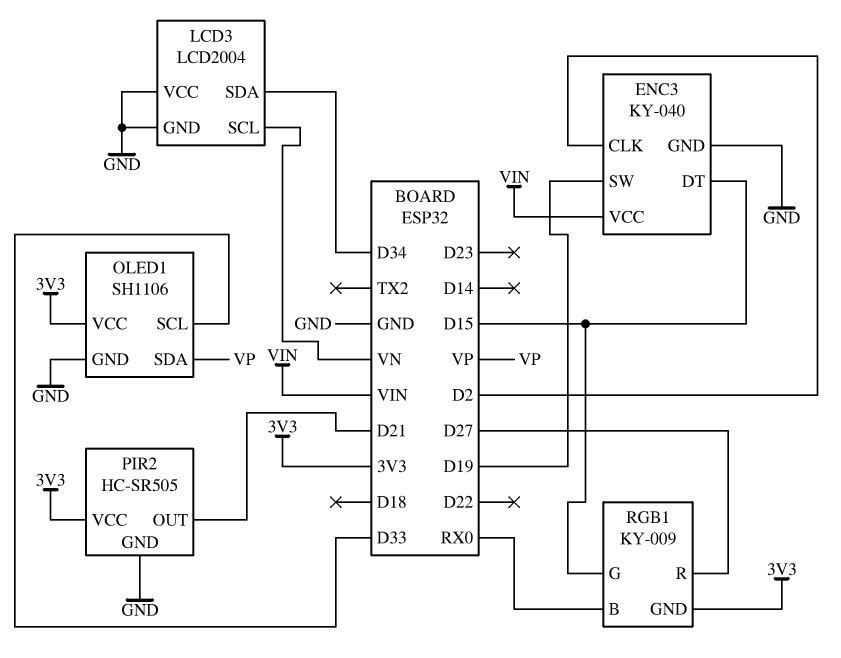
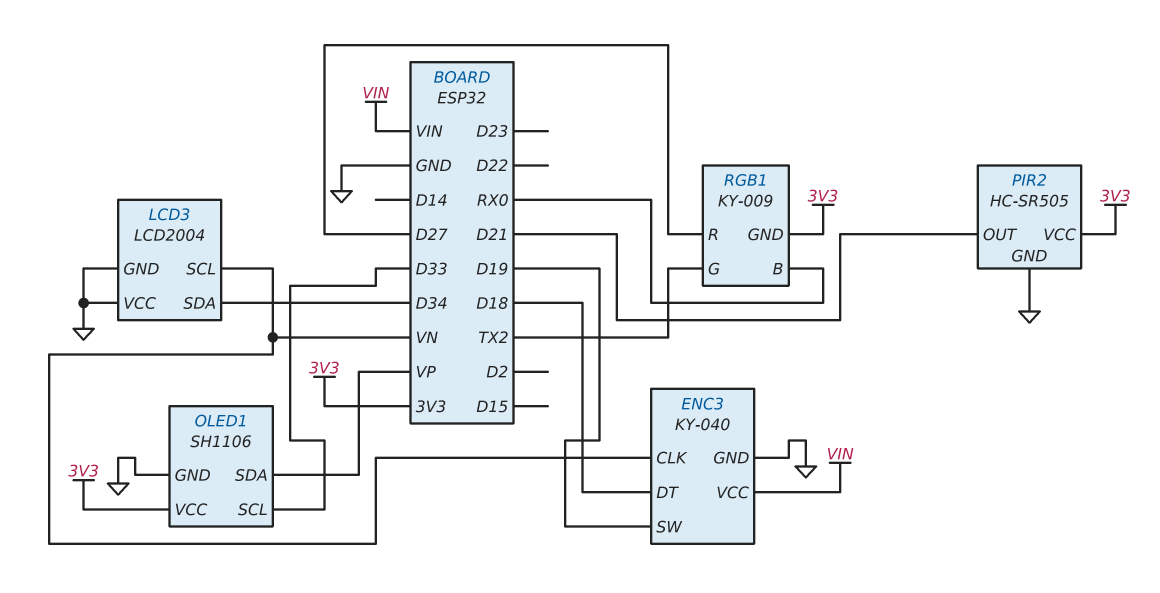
ENC3 pin CLK: D2 -> VN
ENC3 pin DT: D15 -> D18
RGB1 pin G: D15 -> TX2

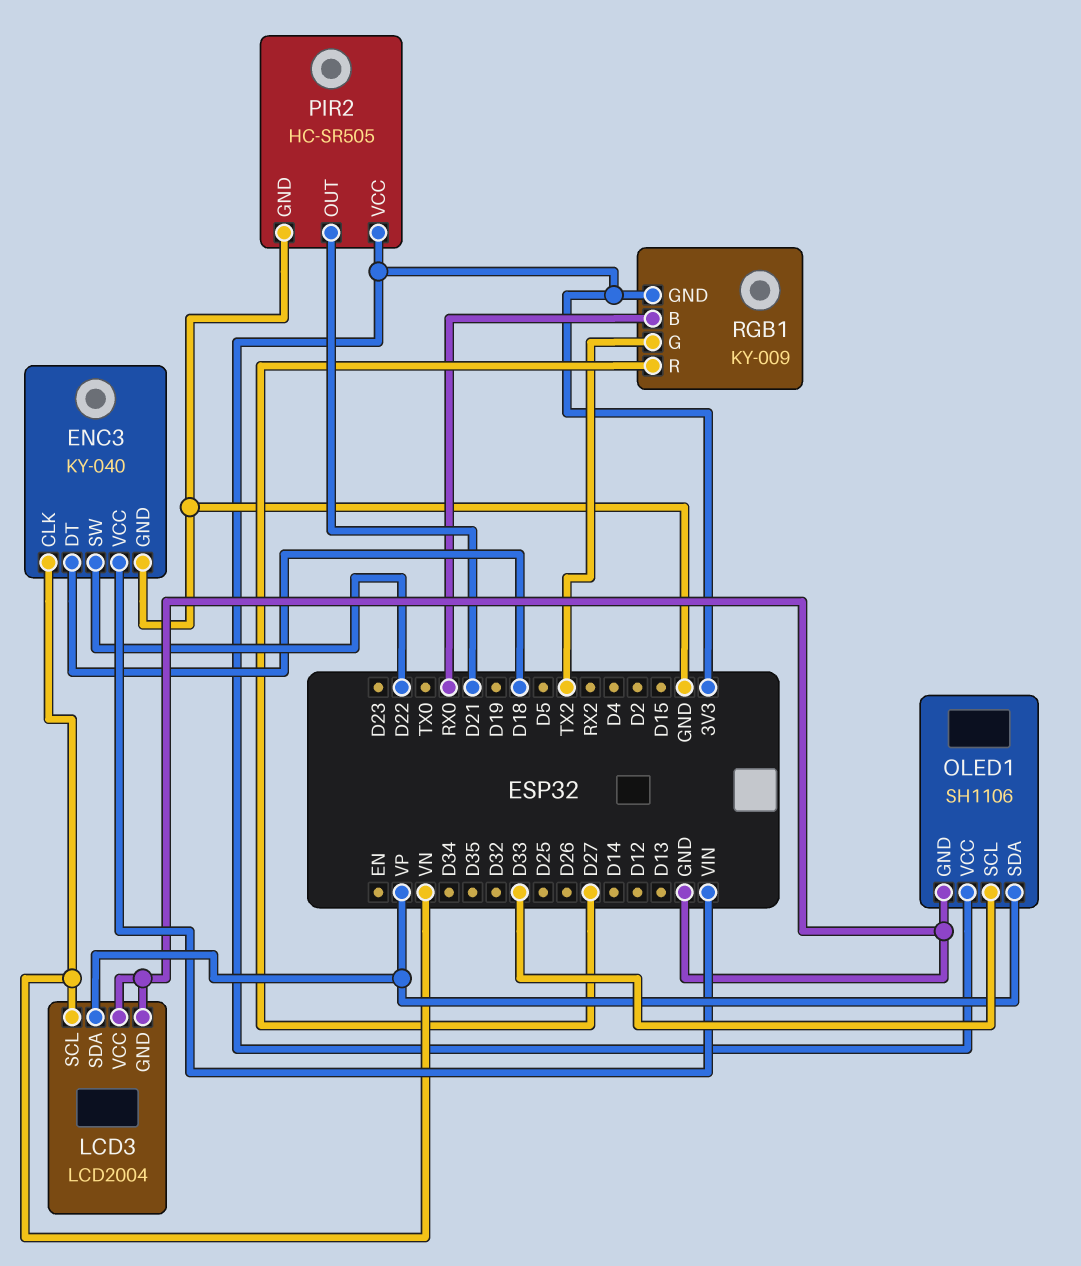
ENC3 pin SW: D19 -> D22
LCD3 pin SDA: D34 -> VP

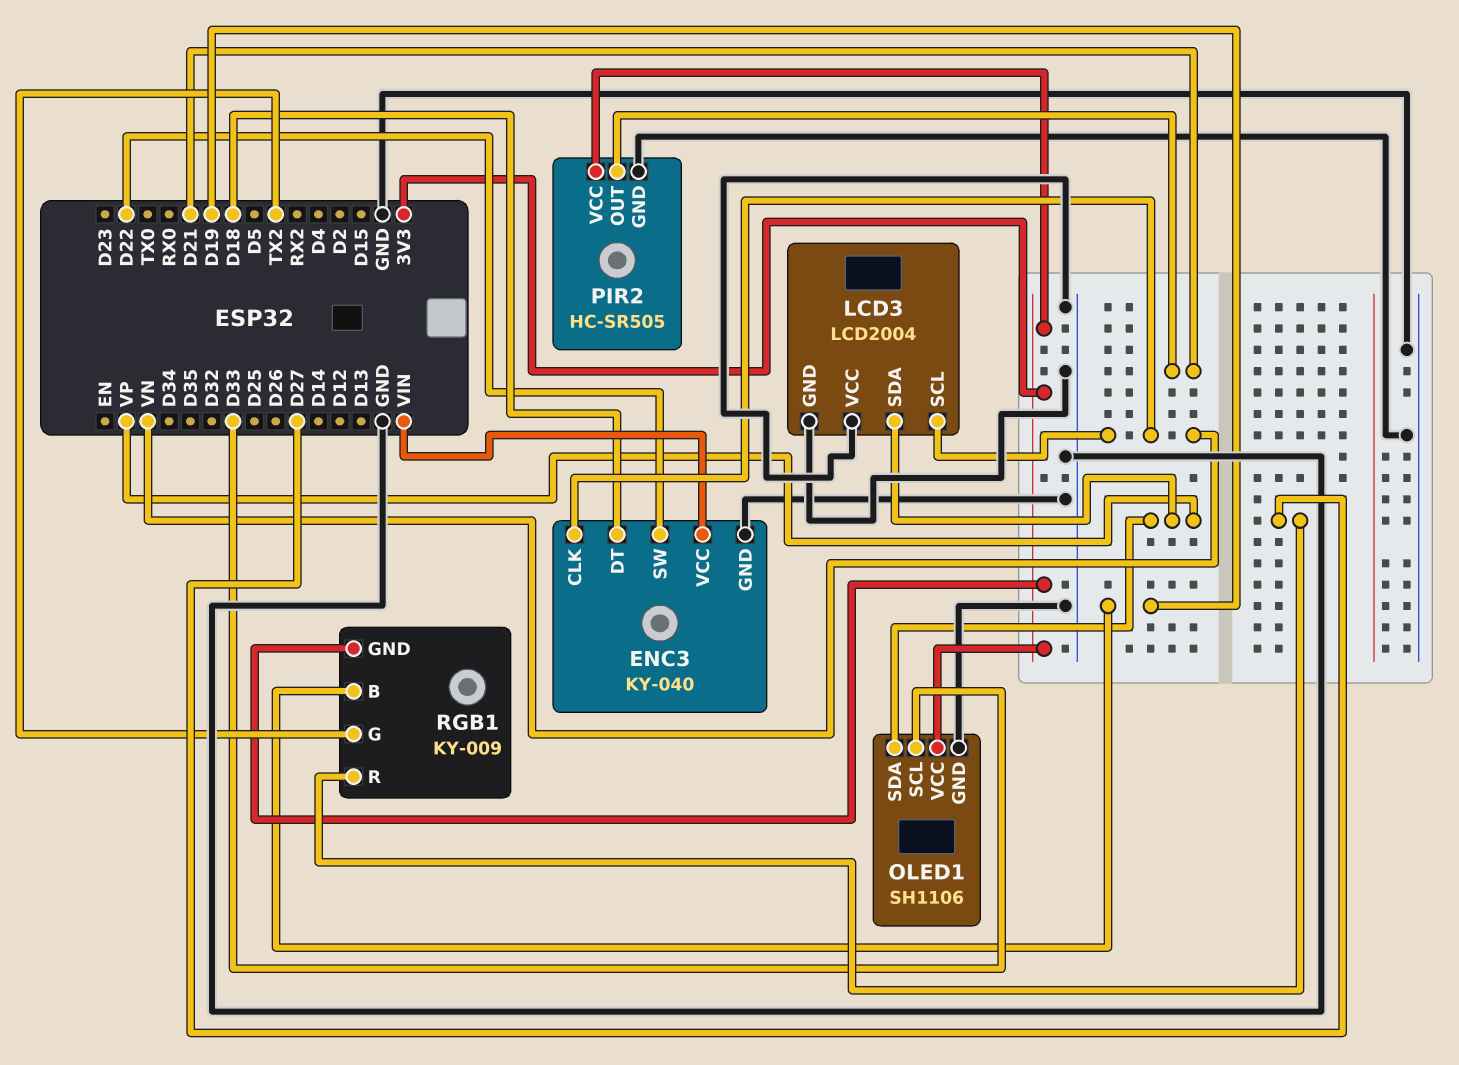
RGB1 pin B: RX0 -> D19

